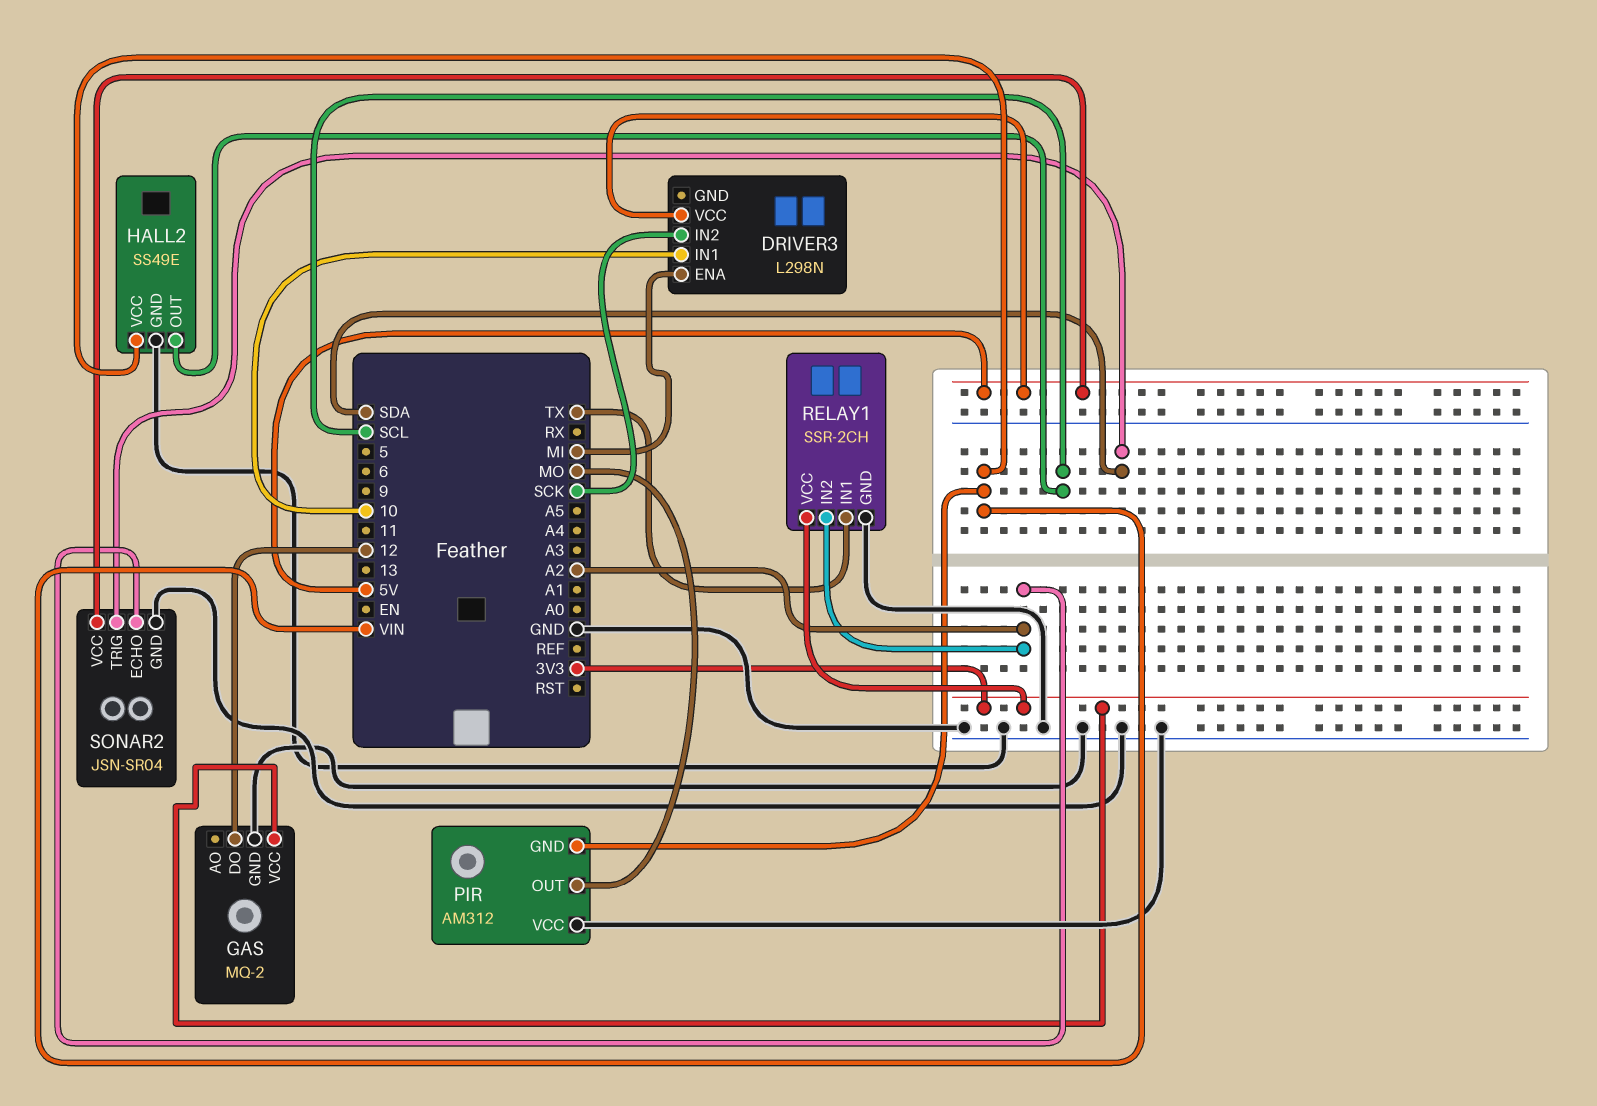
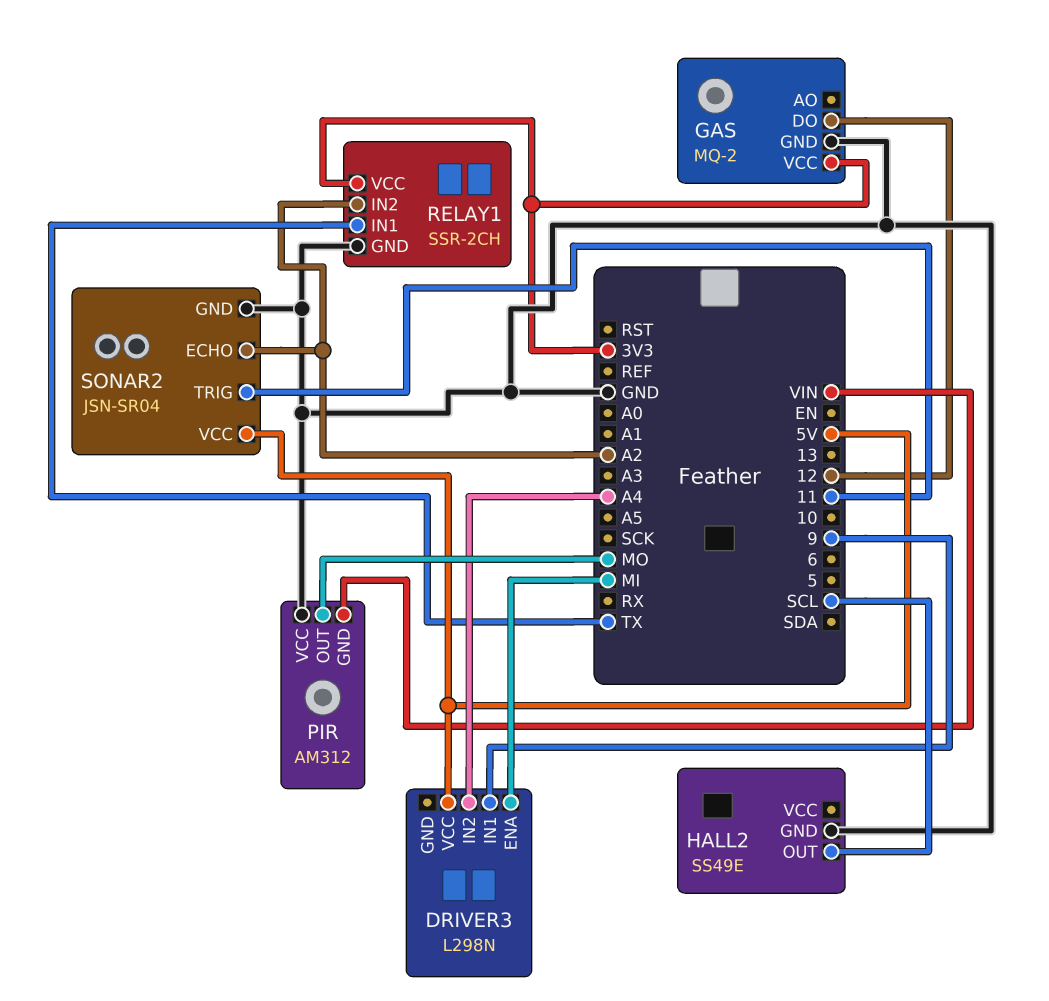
DRIVER3 pin IN1: 10 -> 9
DRIVER3 pin IN2: SCK -> A4
HALL2 pin VCC: VIN -> none
SONAR2 pin TRIG: SDA -> 11

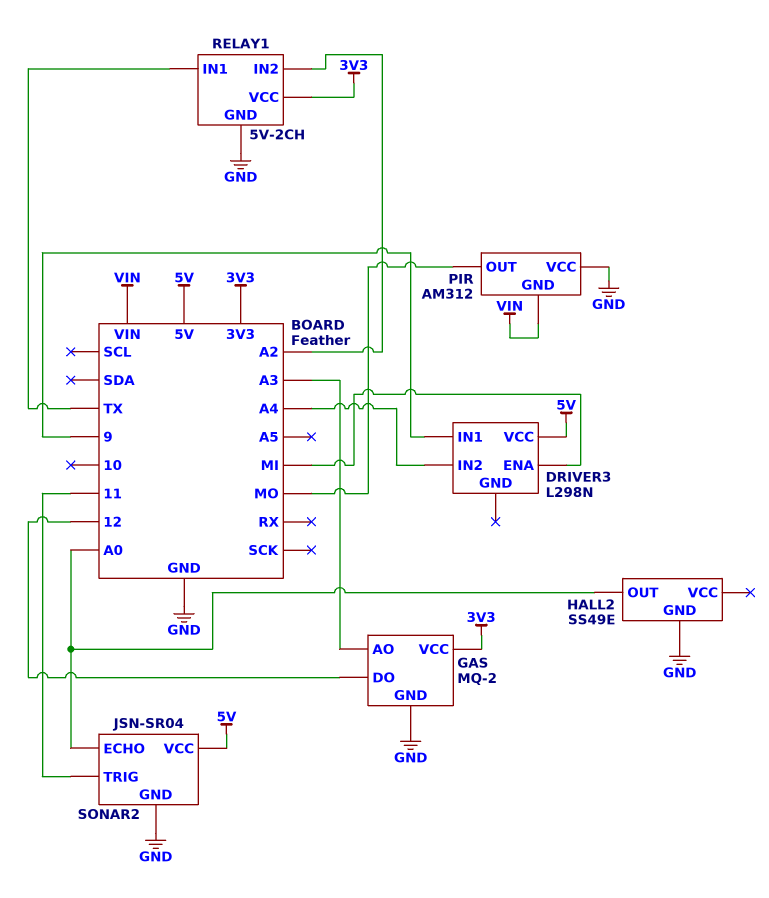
GAS pin AO: none -> A3
HALL2 pin OUT: SCL -> A0
RELAY1: SSR-2CH -> 5V-2CH
SONAR2 pin ECHO: A2 -> A0

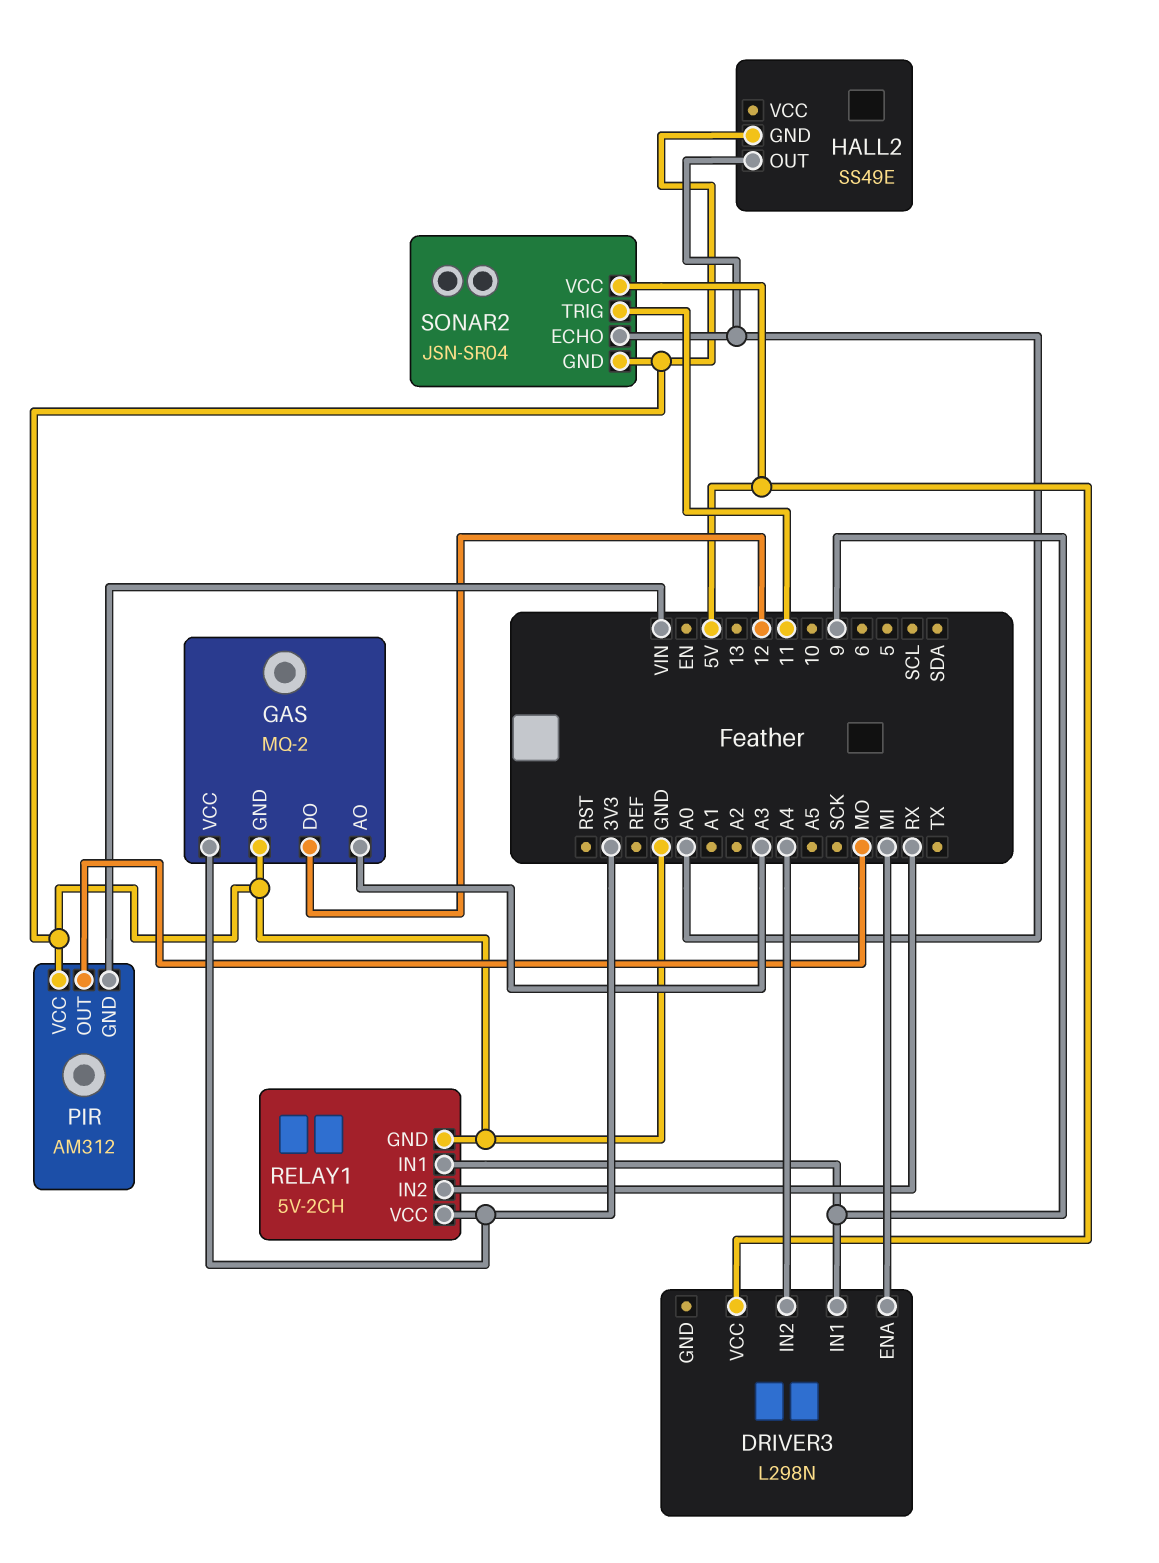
RELAY1 pin IN1: TX -> 9
RELAY1 pin IN2: A2 -> RX

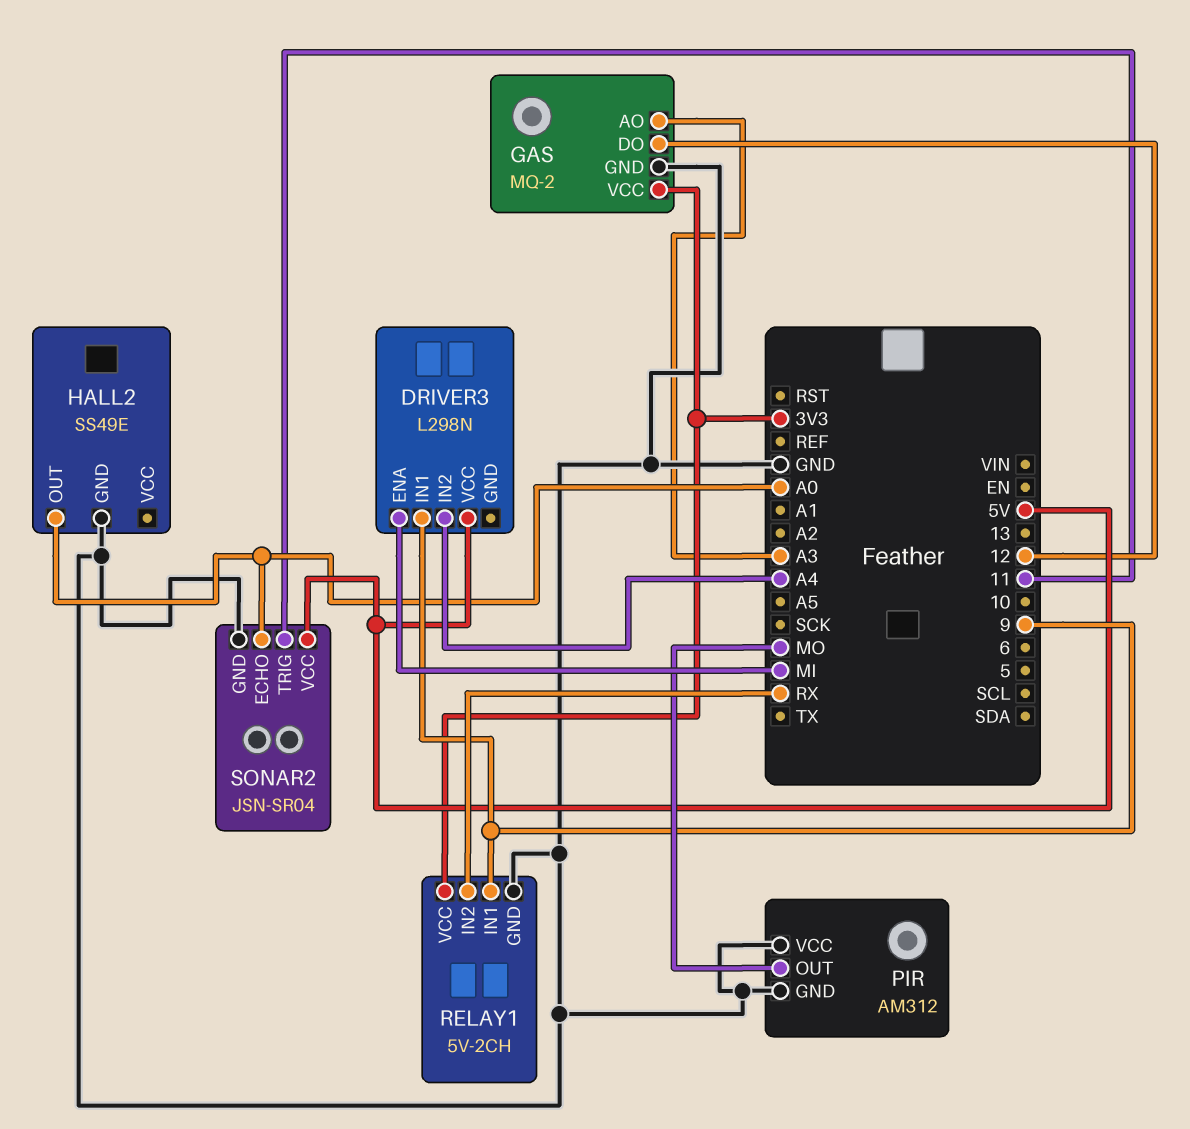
PIR pin GND: VIN -> GND

